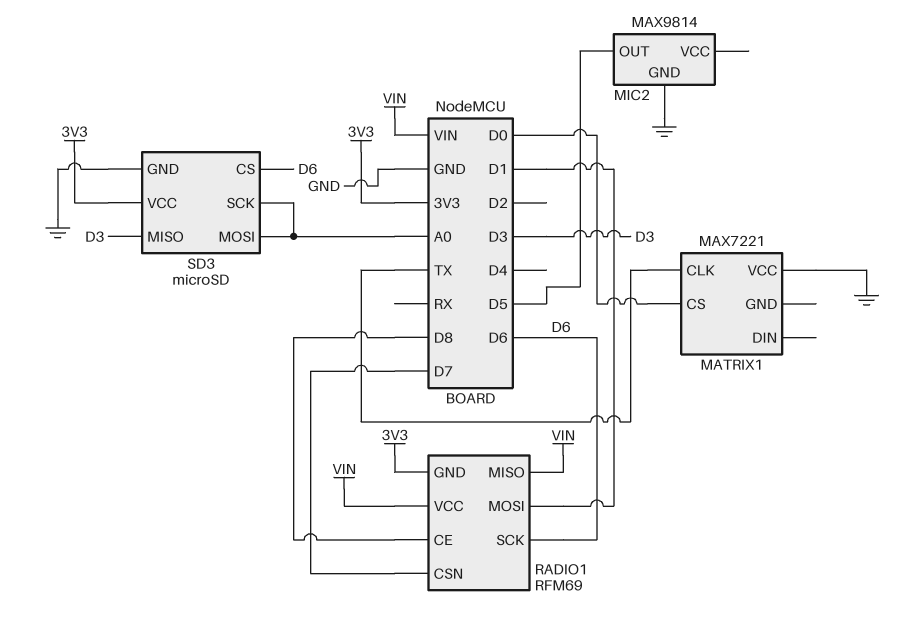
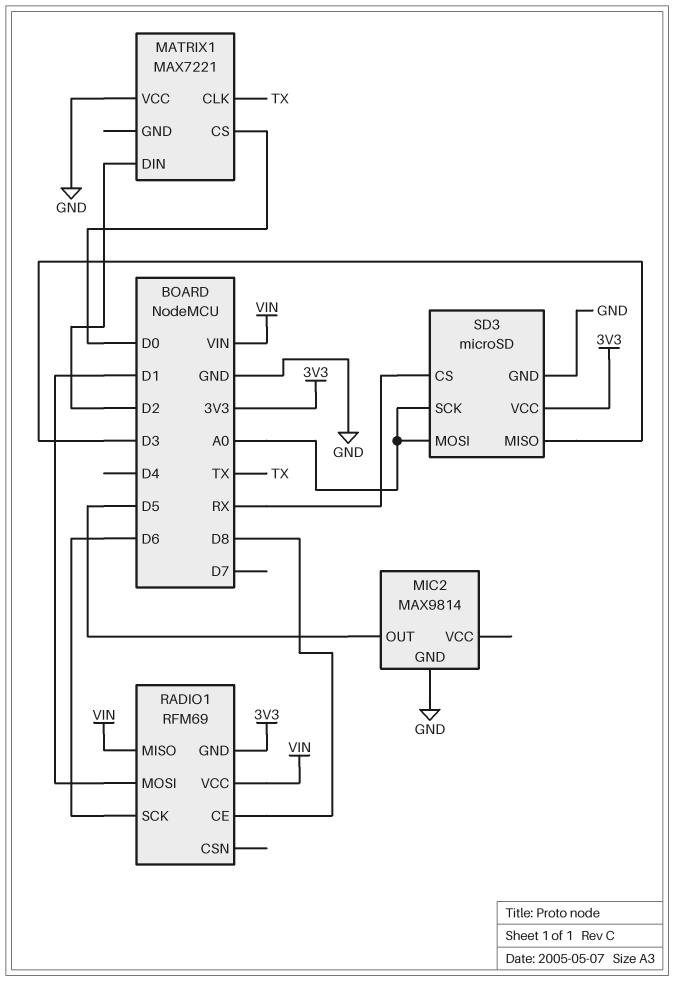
MATRIX1 pin DIN: none -> D2
RADIO1 pin CSN: D7 -> none
SD3 pin CS: D6 -> RX

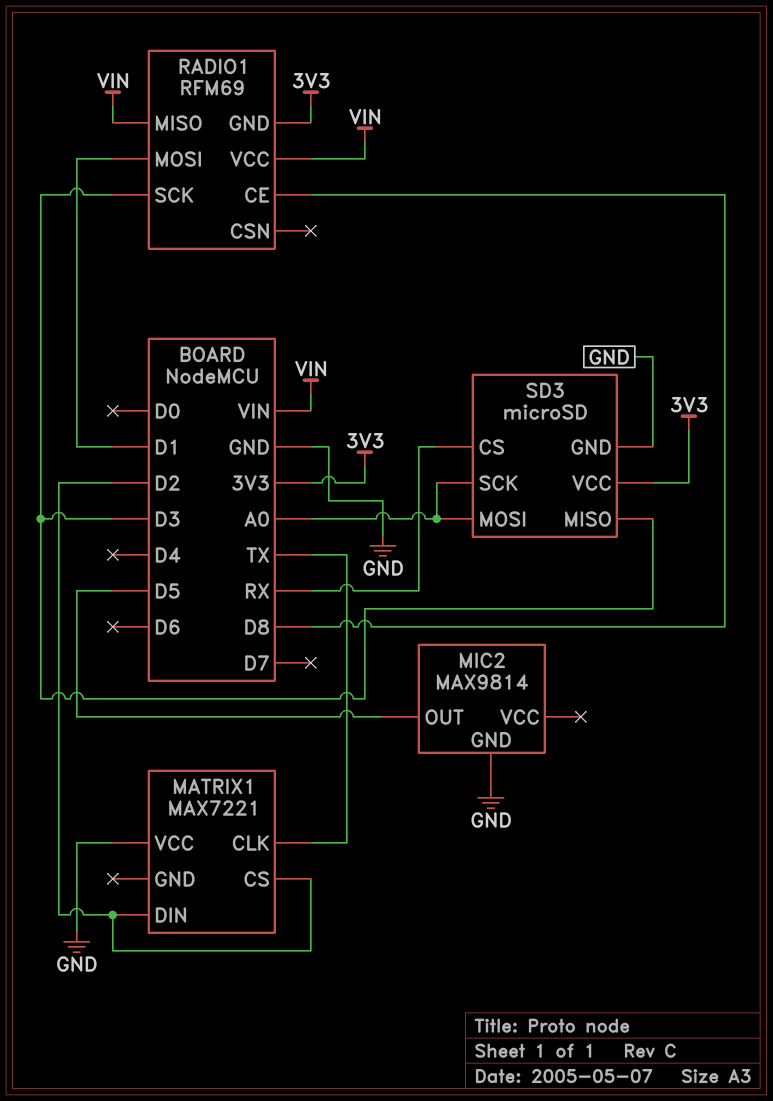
MATRIX1 pin CS: D0 -> D2
RADIO1 pin SCK: D6 -> D3

